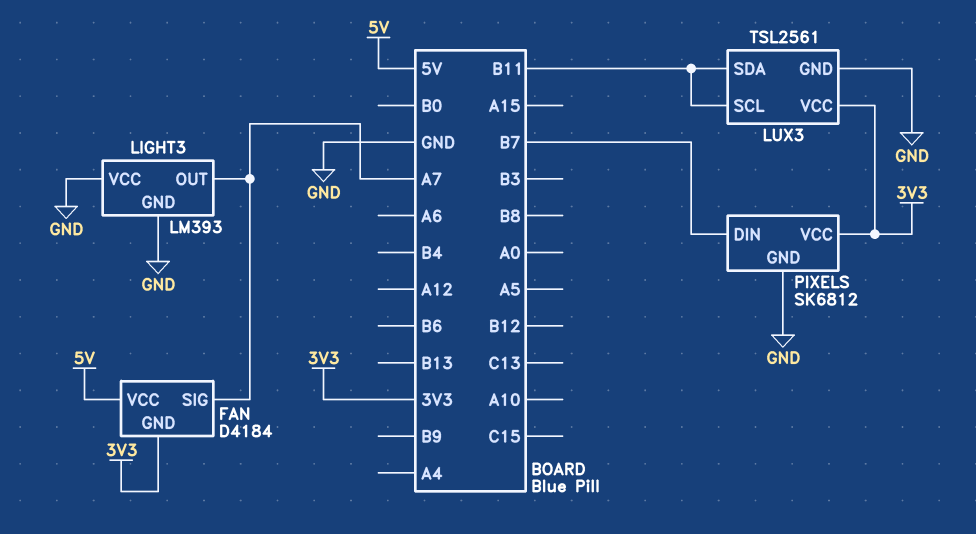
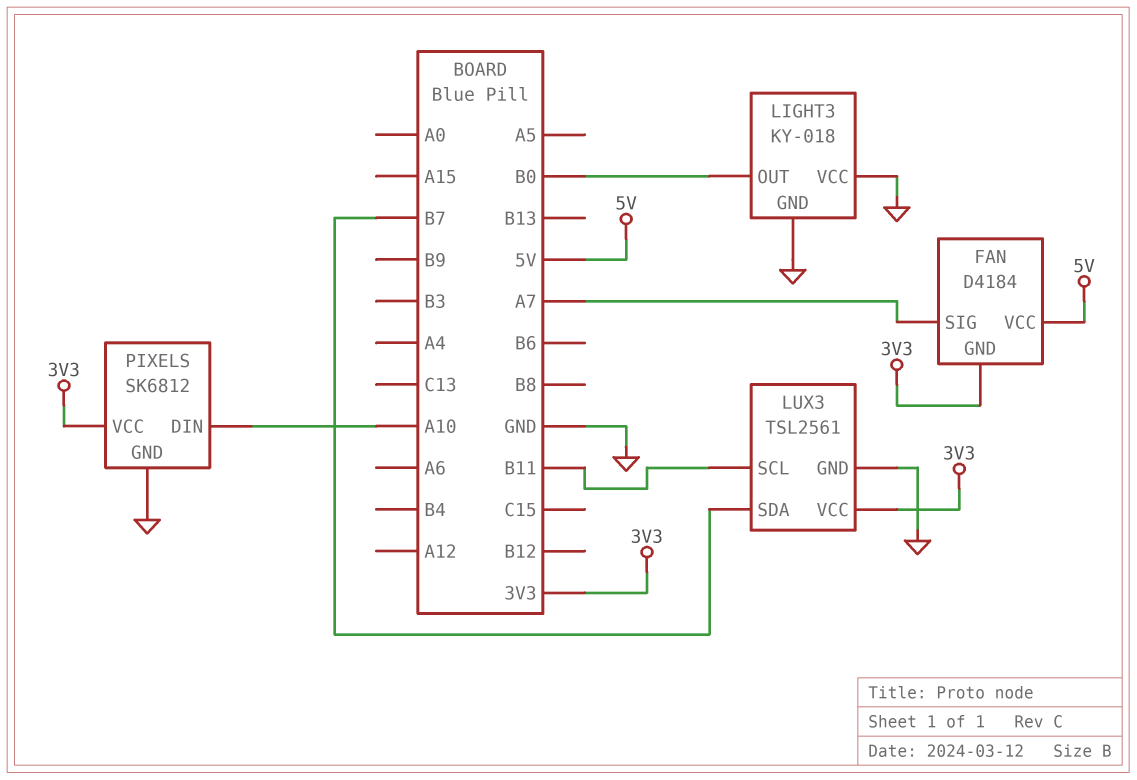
LIGHT3: LM393 -> KY-018
LIGHT3 pin OUT: A7 -> B0
LUX3 pin SDA: B11 -> B7
PIXELS pin DIN: B7 -> A10

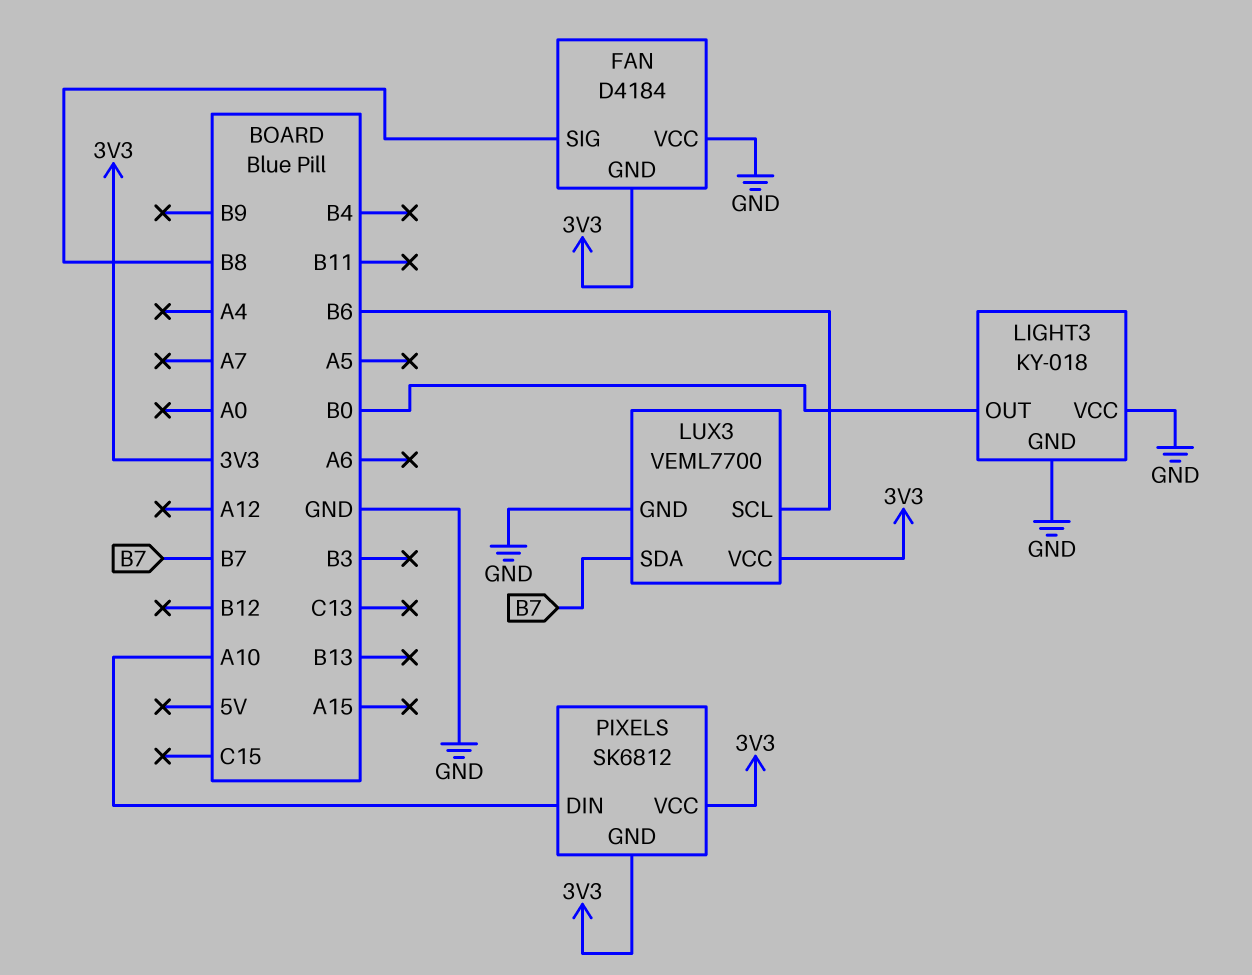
FAN pin SIG: A7 -> B8
FAN pin VCC: 5V -> GND
LUX3: TSL2561 -> VEML7700
LUX3 pin SCL: B11 -> B6
PIXELS pin GND: GND -> 3V3

